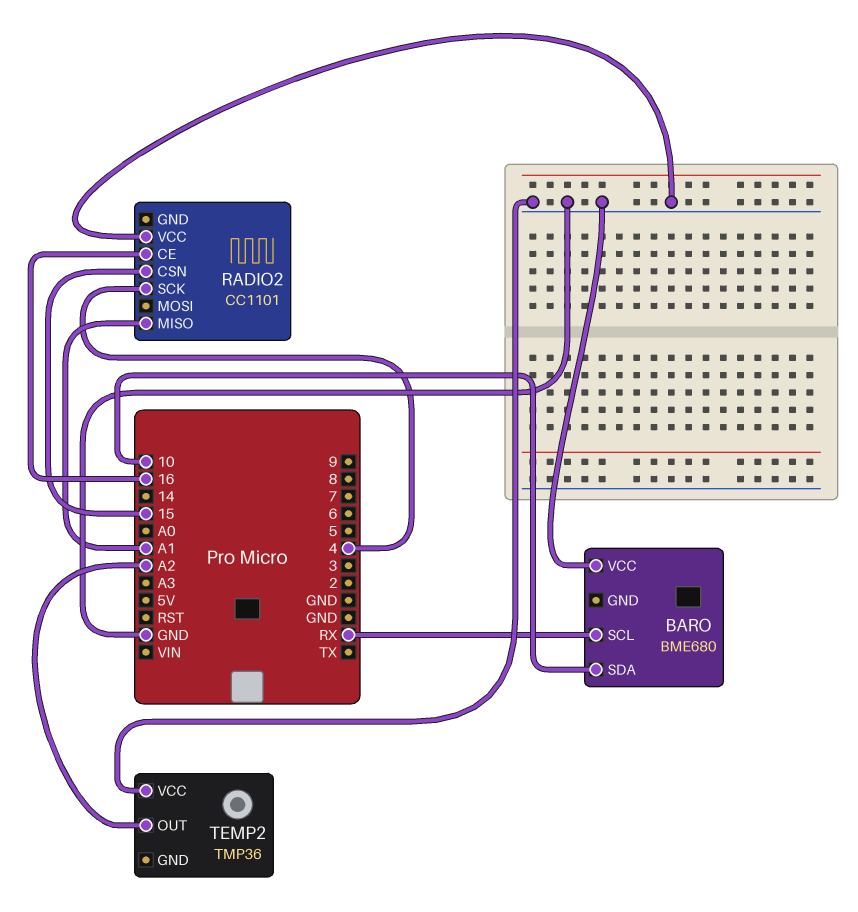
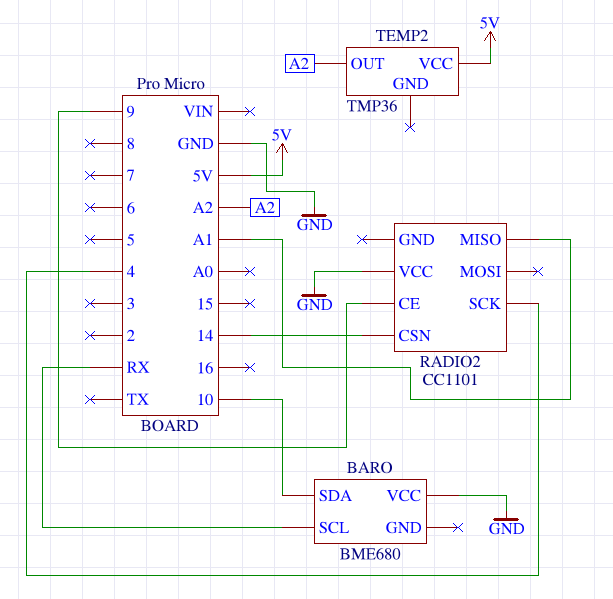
RADIO2 pin CE: 16 -> 9
RADIO2 pin CSN: 15 -> 14
TEMP2 pin VCC: GND -> 5V

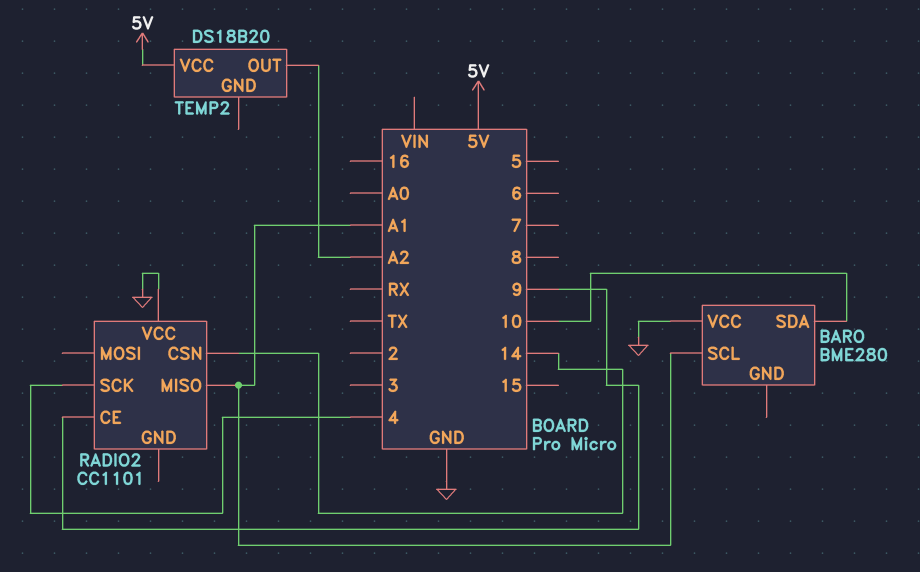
BARO: BME680 -> BME280
BARO pin SCL: RX -> A1
TEMP2: TMP36 -> DS18B20

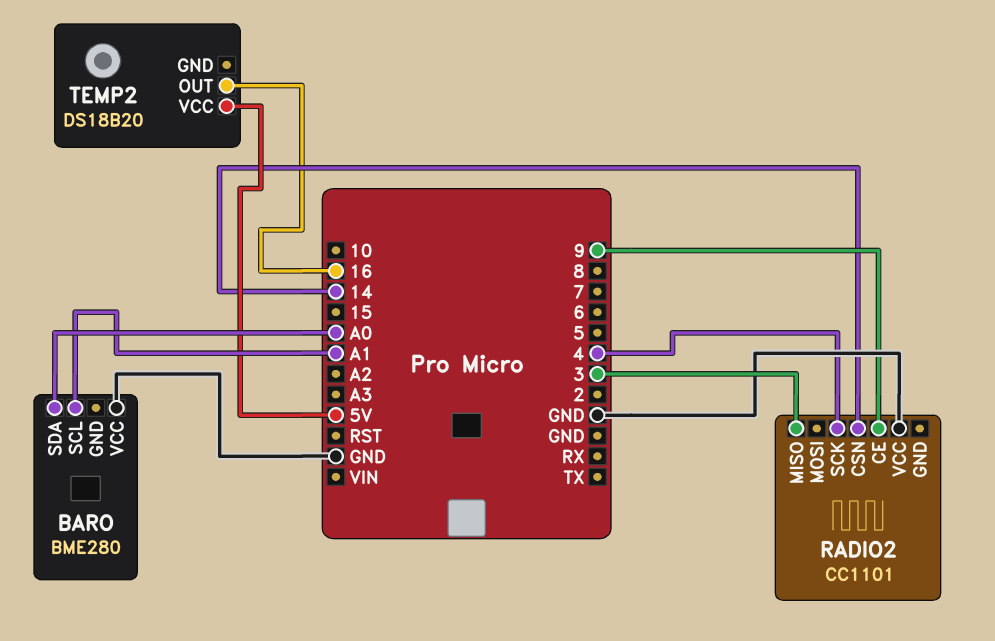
BARO pin SDA: 10 -> A0
RADIO2 pin MISO: A1 -> 3
TEMP2 pin OUT: A2 -> 16

